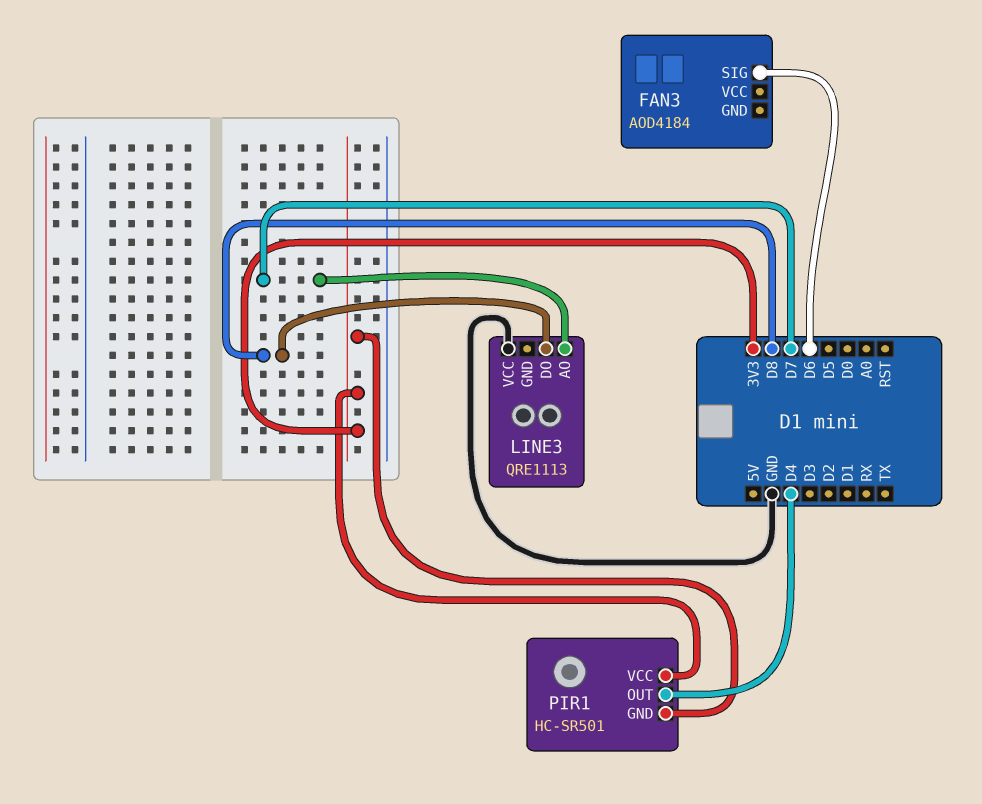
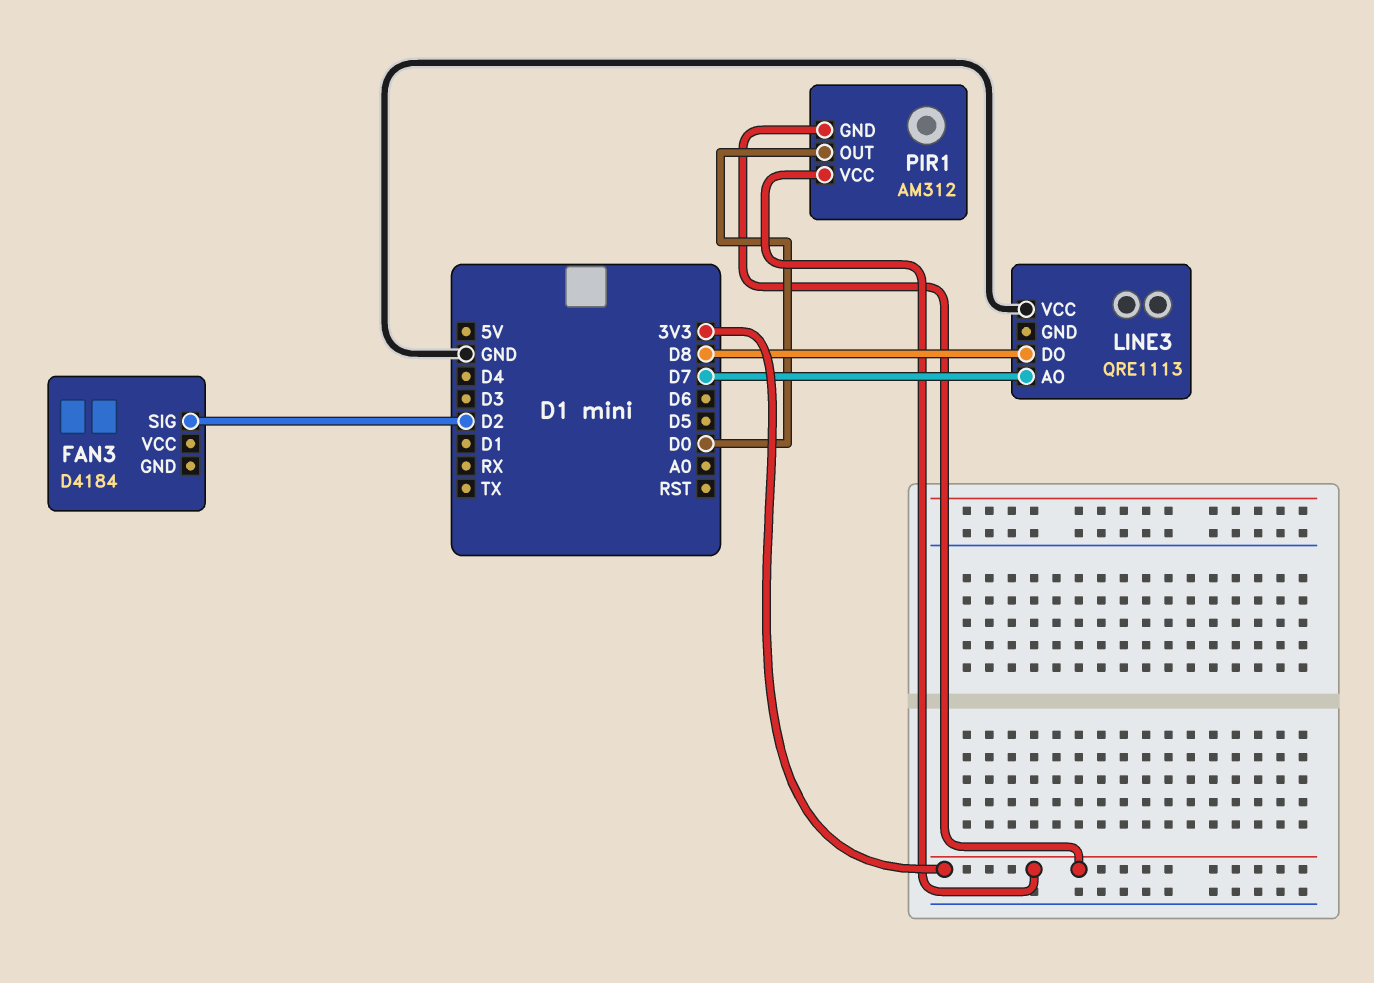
FAN3: AOD4184 -> D4184
FAN3 pin SIG: D6 -> D2
PIR1: HC-SR501 -> AM312
PIR1 pin OUT: D4 -> D0

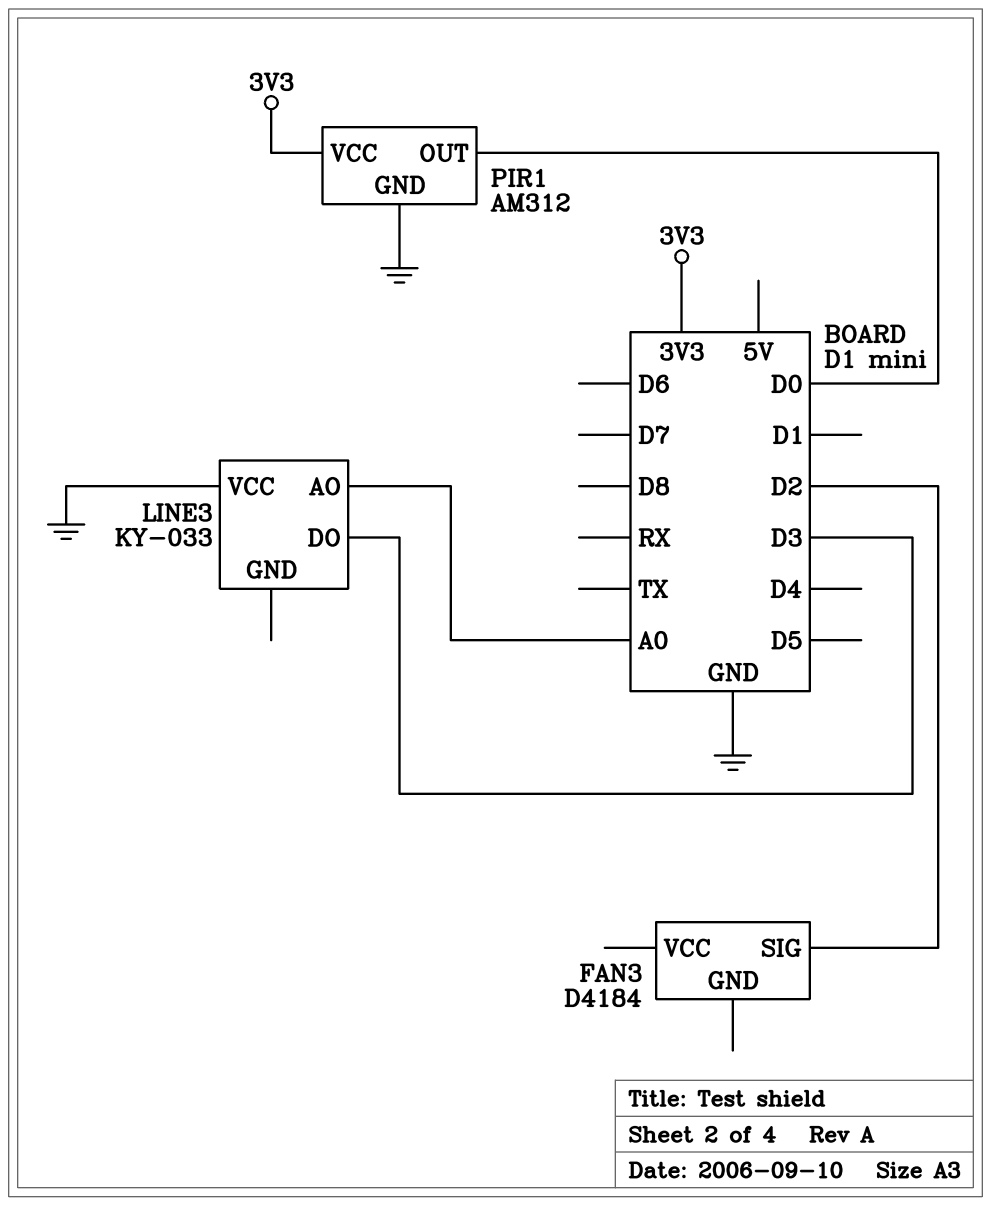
LINE3: QRE1113 -> KY-033
LINE3 pin AO: D7 -> A0
LINE3 pin DO: D8 -> D3
PIR1 pin GND: 3V3 -> GND

